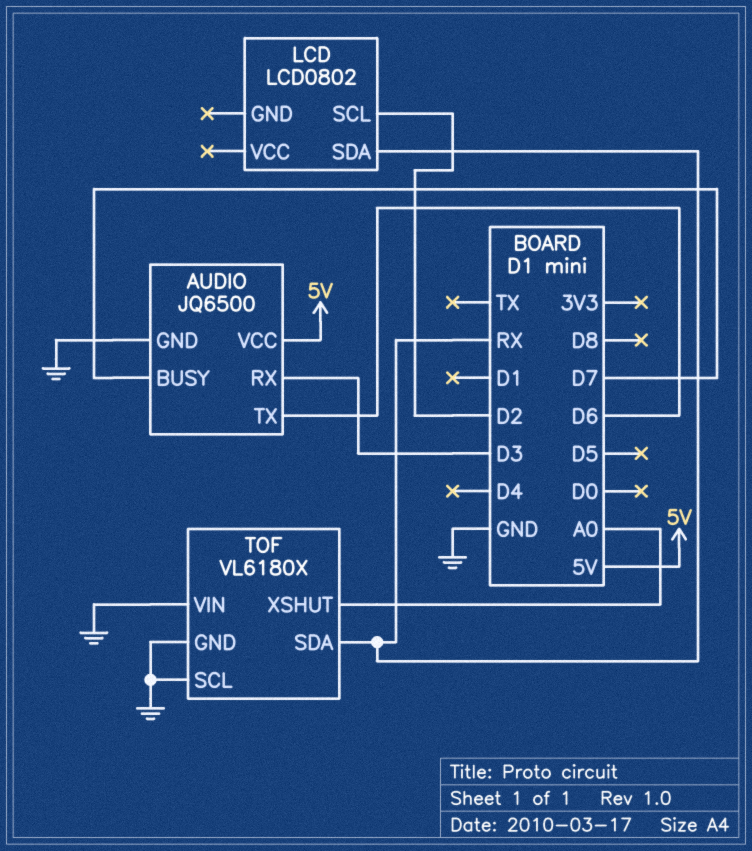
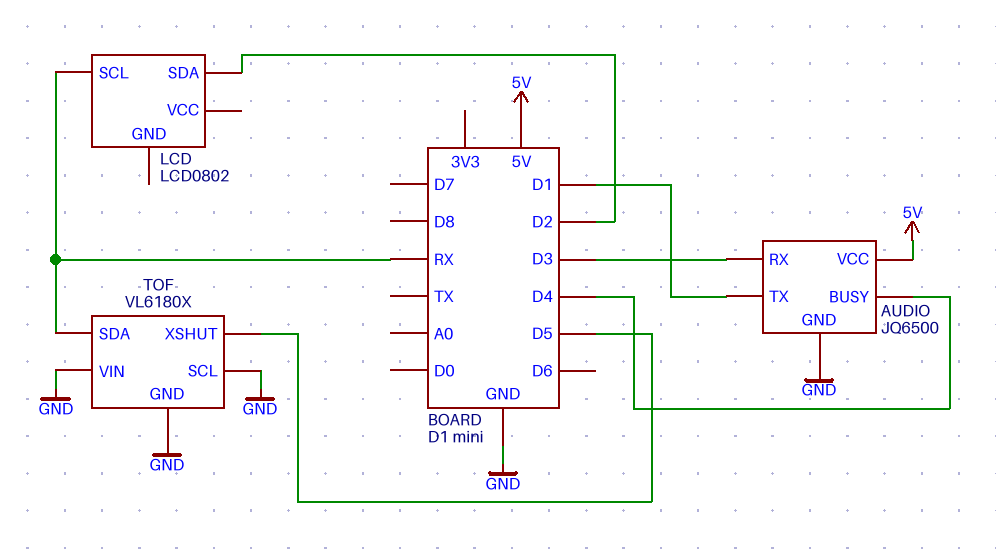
AUDIO pin BUSY: D7 -> D4
AUDIO pin TX: D6 -> D1
LCD pin SCL: D2 -> RX
LCD pin SDA: RX -> D2
TOF pin XSHUT: A0 -> D5

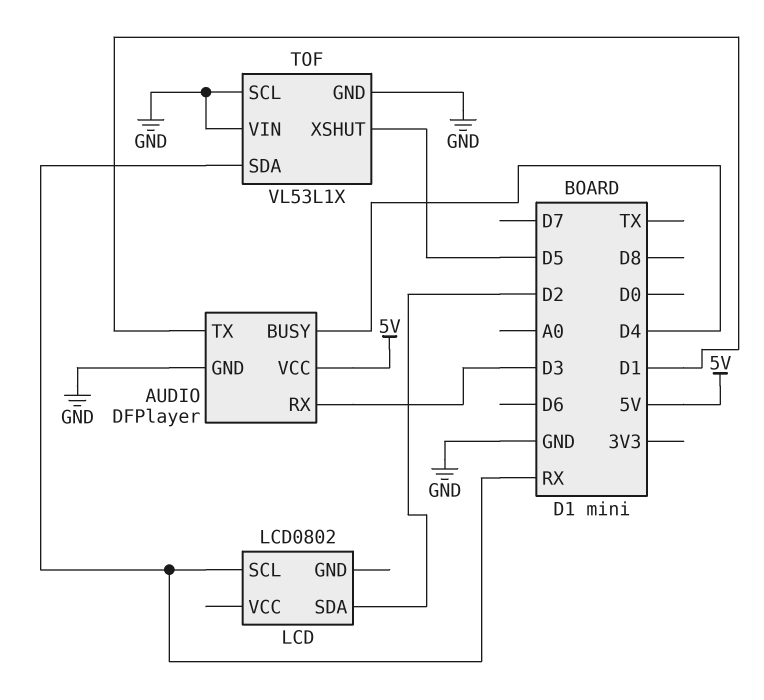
AUDIO: JQ6500 -> DFPlayer
TOF: VL6180X -> VL53L1X

